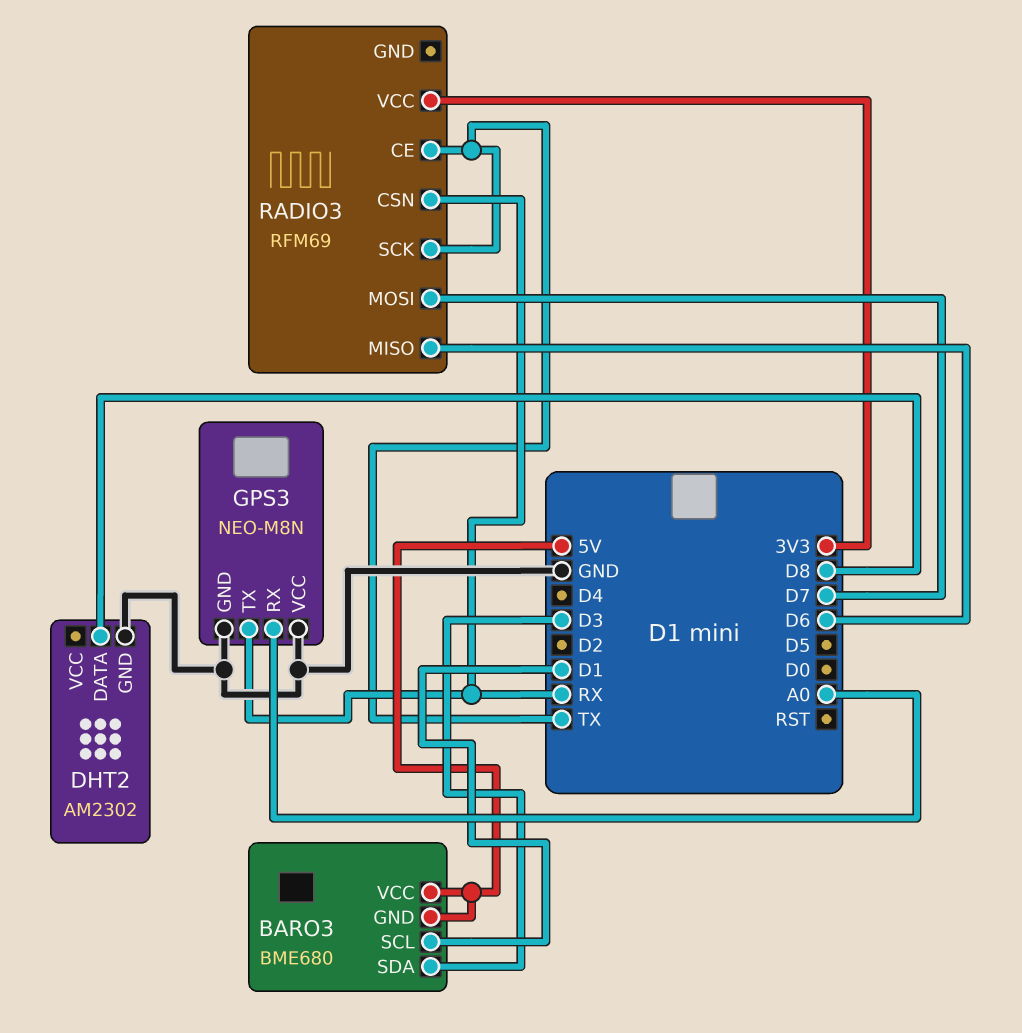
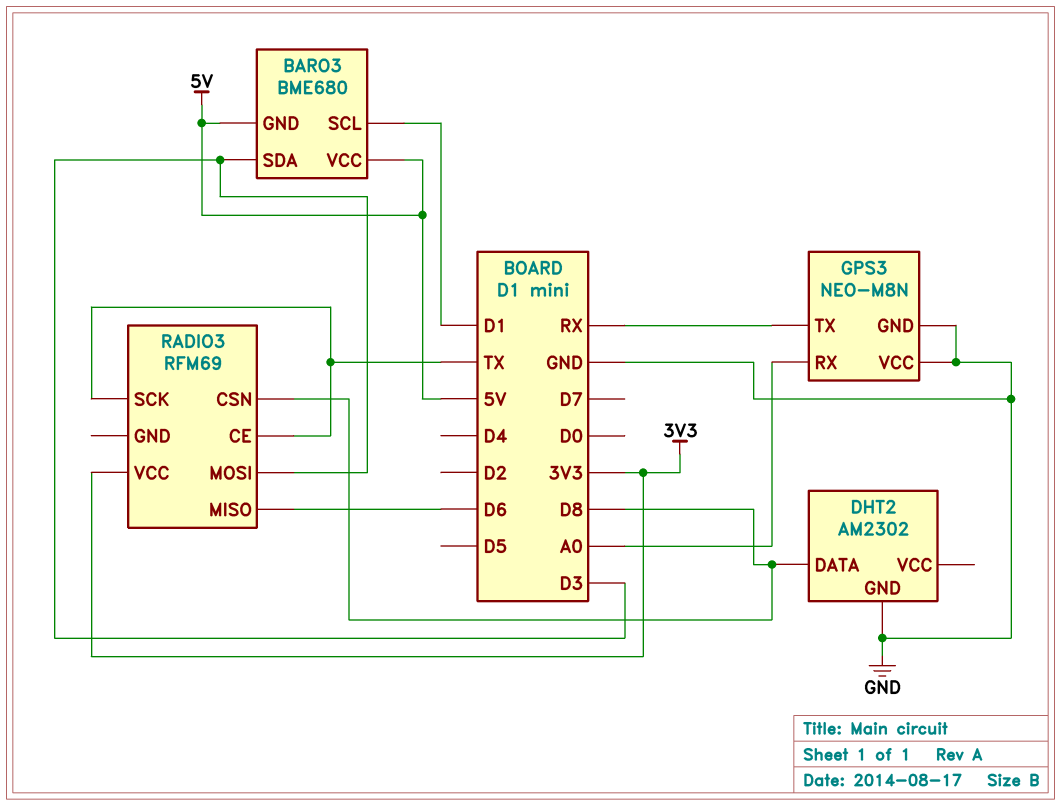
RADIO3 pin CSN: RX -> D8
RADIO3 pin MOSI: D7 -> D3

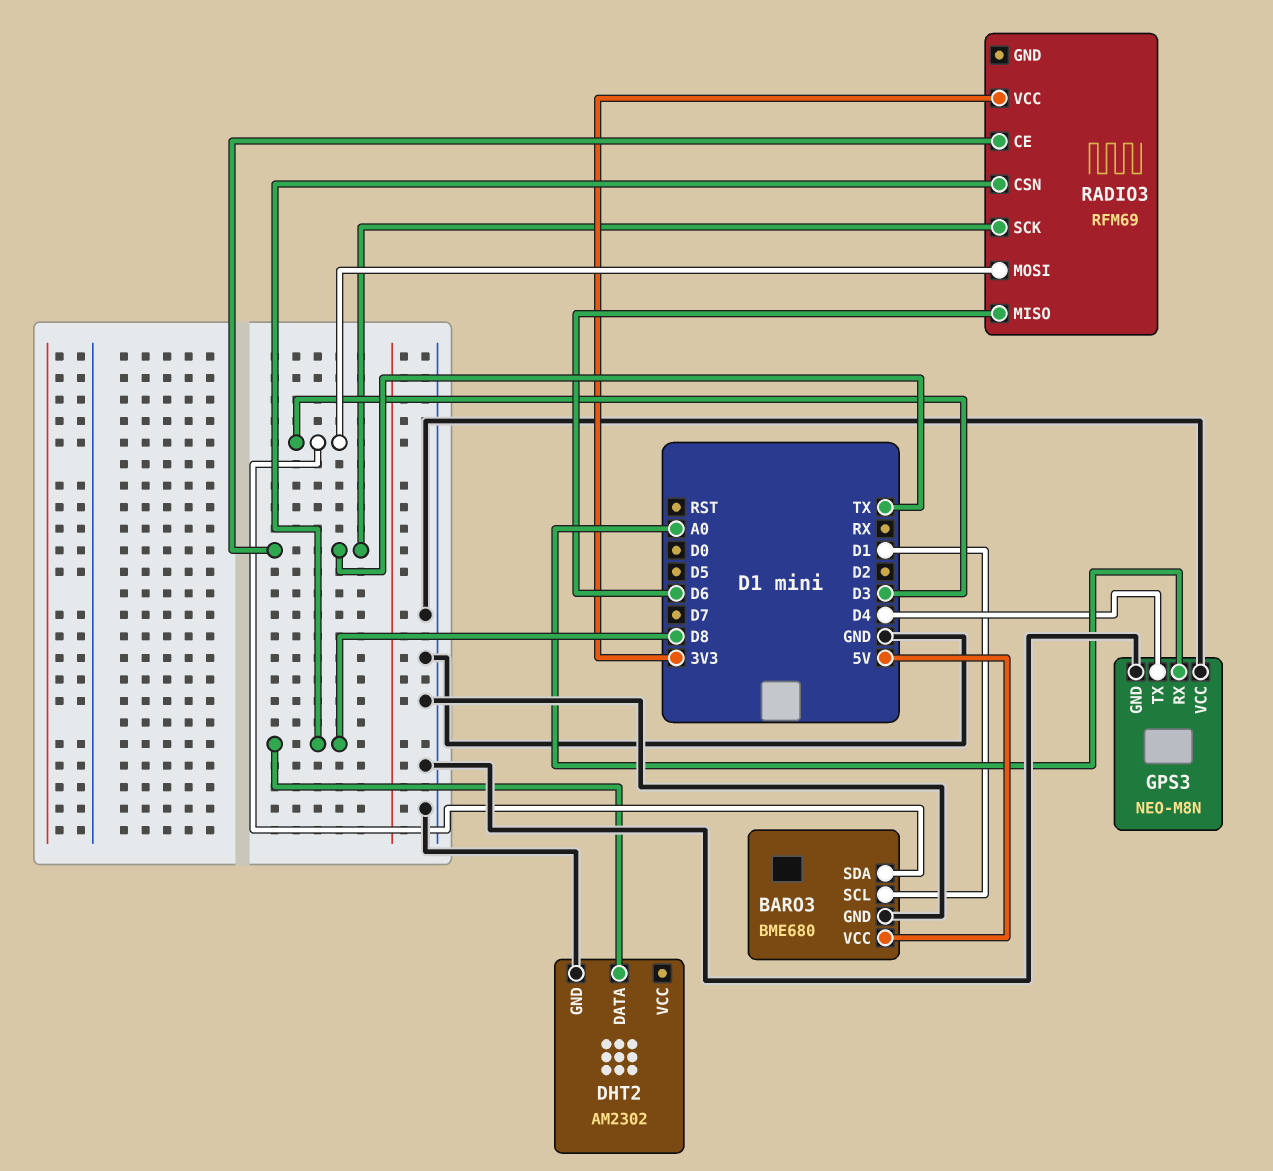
BARO3 pin GND: 5V -> GND
GPS3 pin TX: RX -> D4

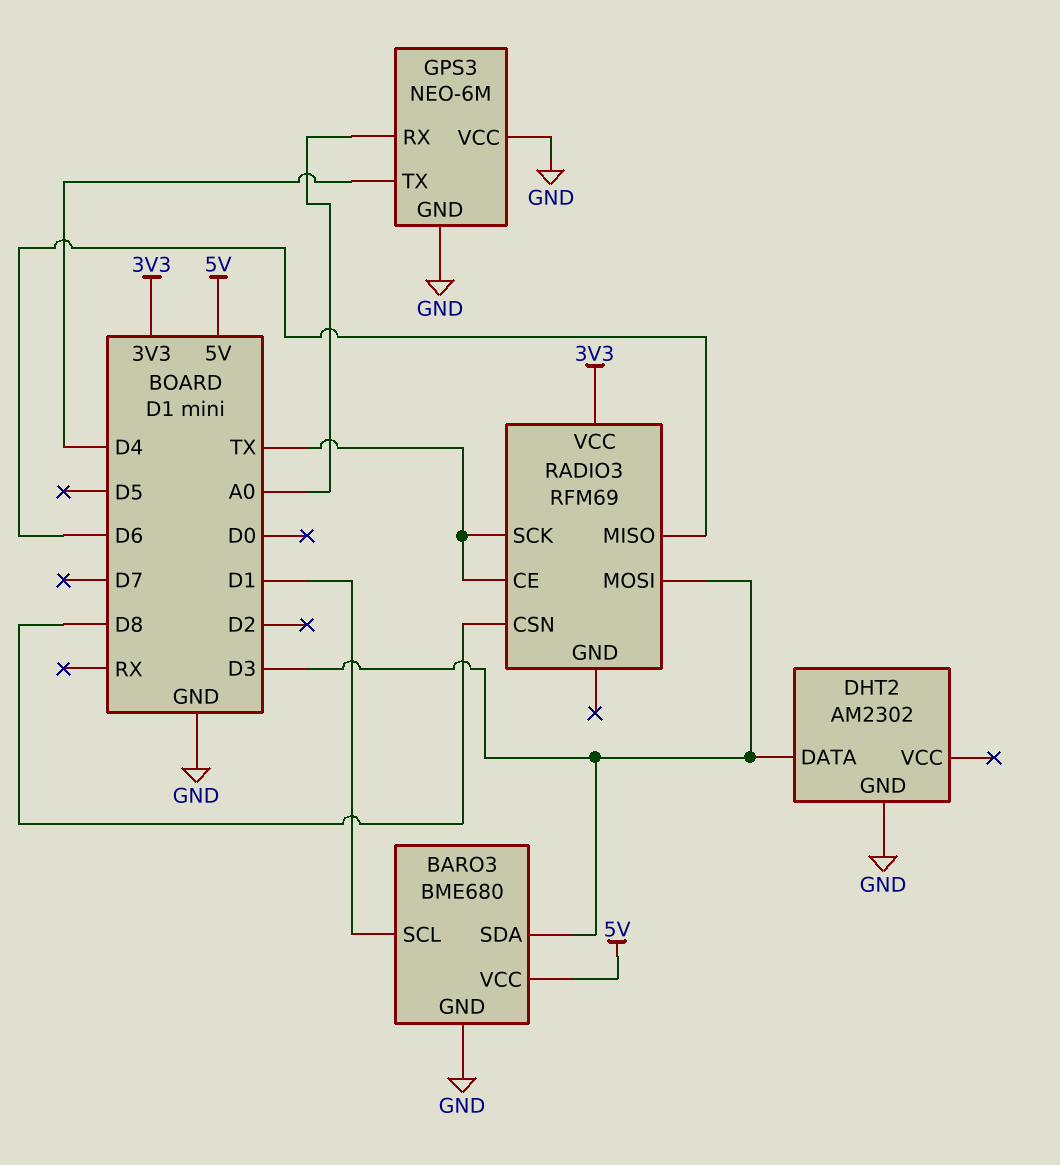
DHT2 pin DATA: D8 -> D3
GPS3: NEO-M8N -> NEO-6M

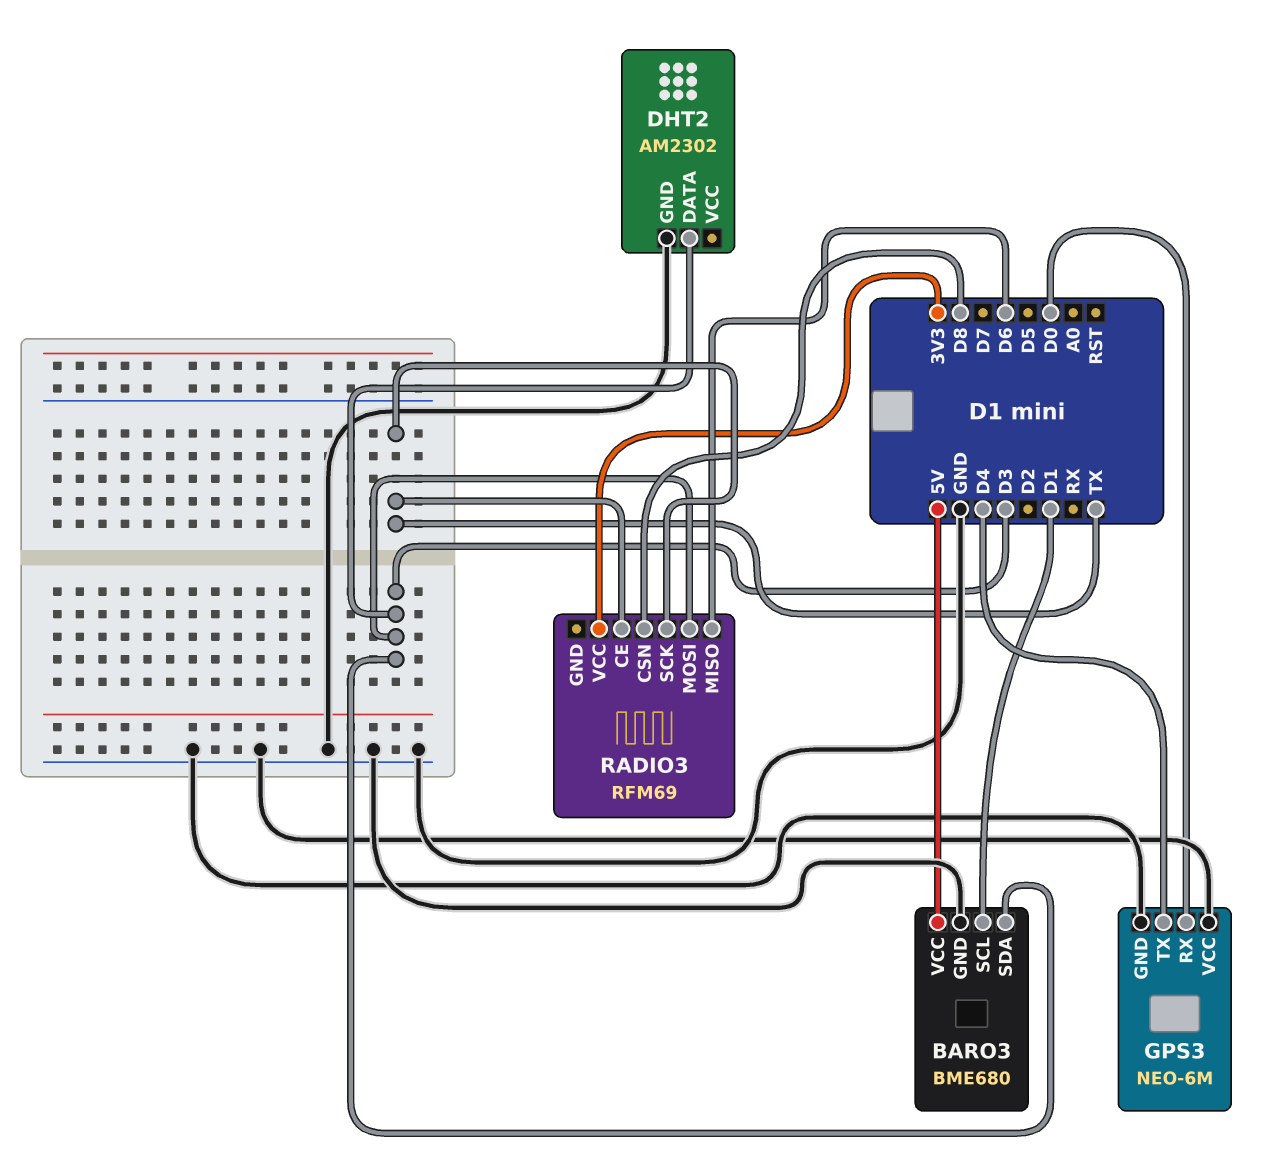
GPS3 pin RX: A0 -> D0

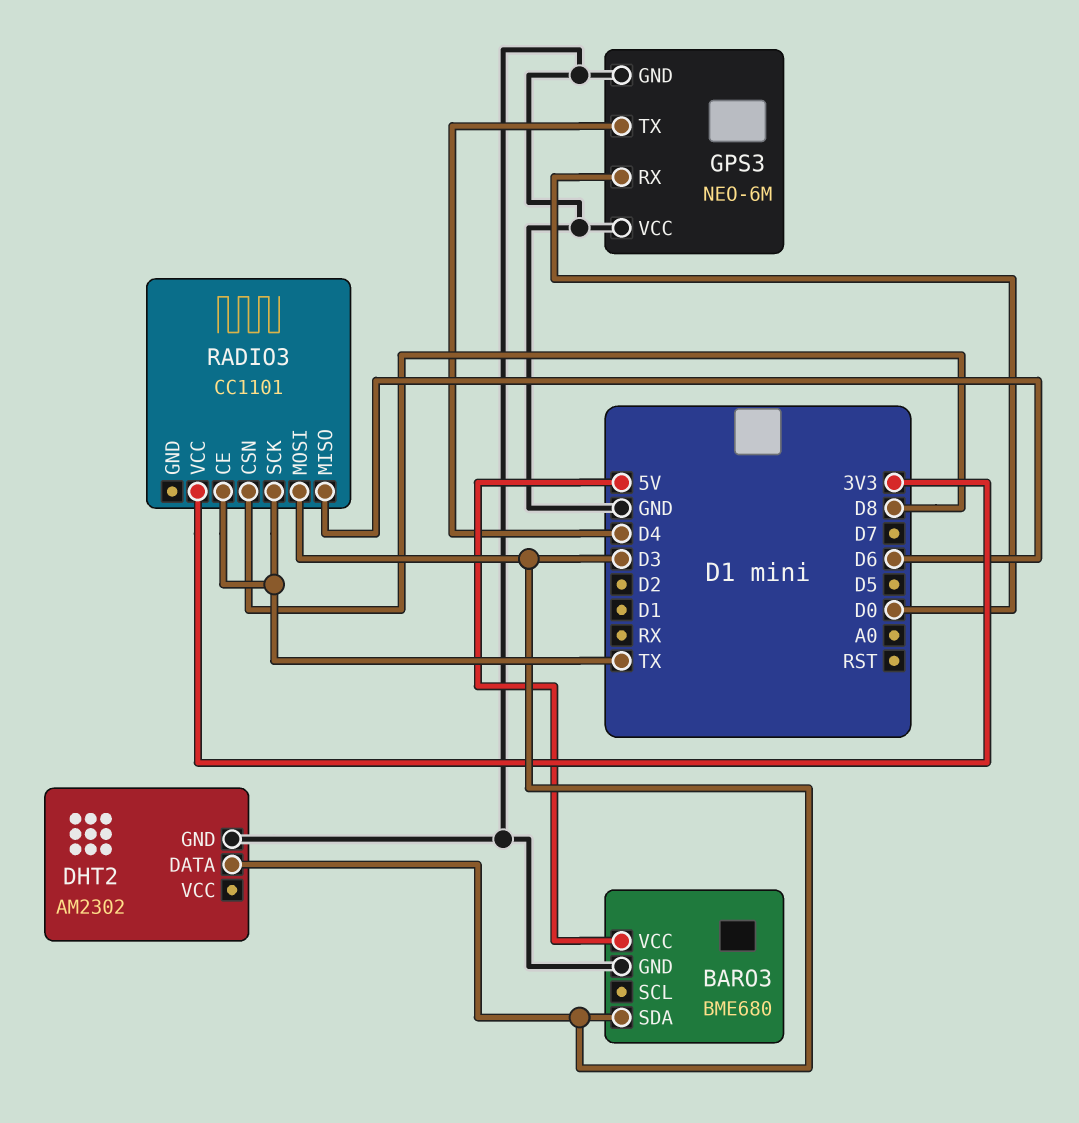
BARO3 pin SCL: D1 -> none
RADIO3: RFM69 -> CC1101

